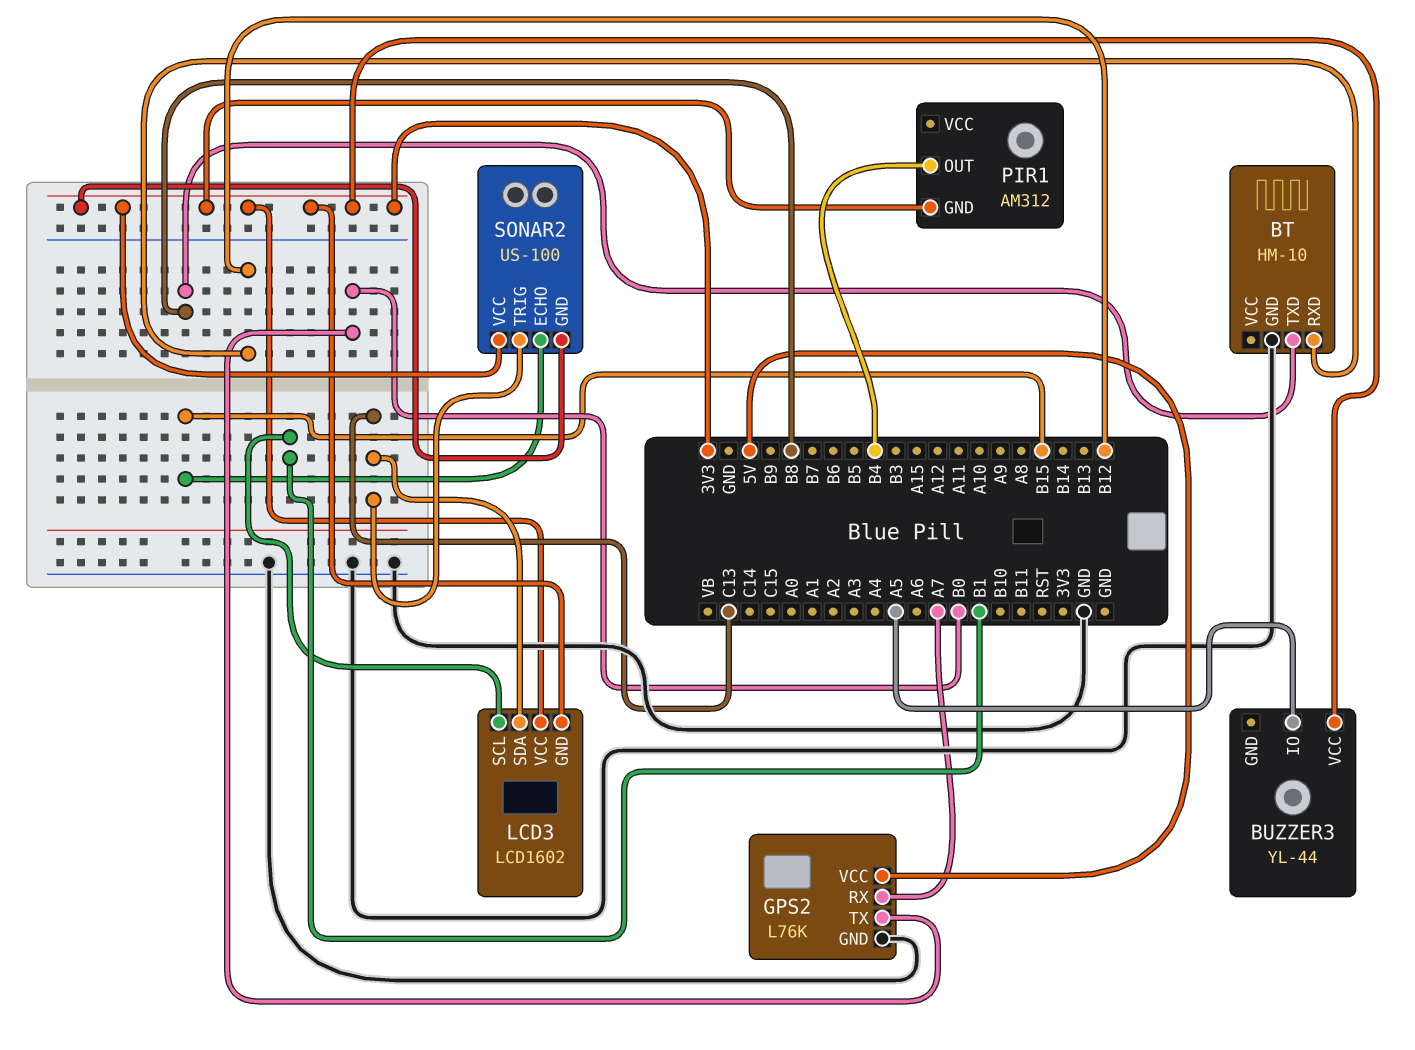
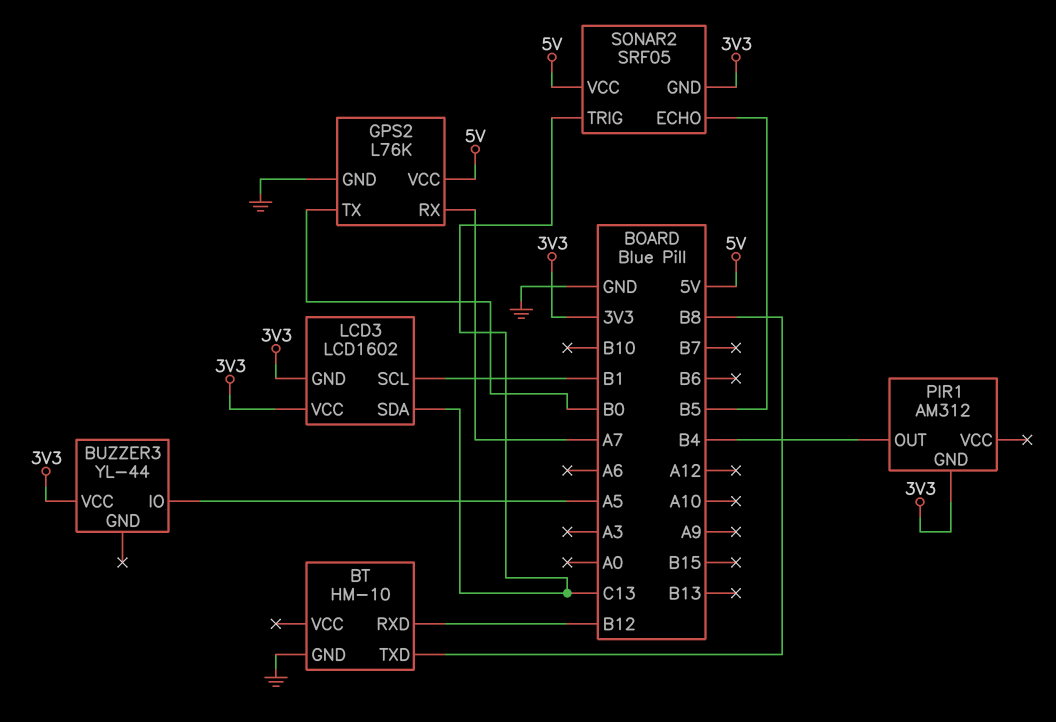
SONAR2: US-100 -> SRF05
SONAR2 pin ECHO: B15 -> B5
SONAR2 pin VCC: 3V3 -> 5V

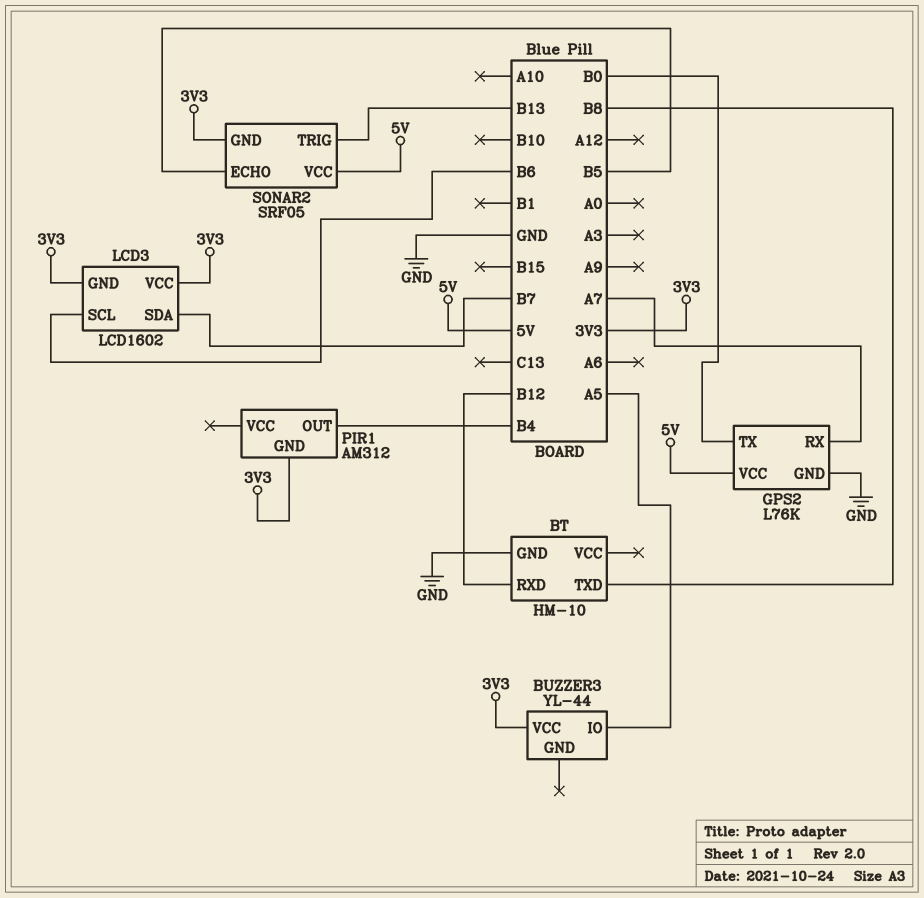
LCD3 pin SCL: B1 -> B6
LCD3 pin SDA: C13 -> B7
SONAR2 pin TRIG: C13 -> B13

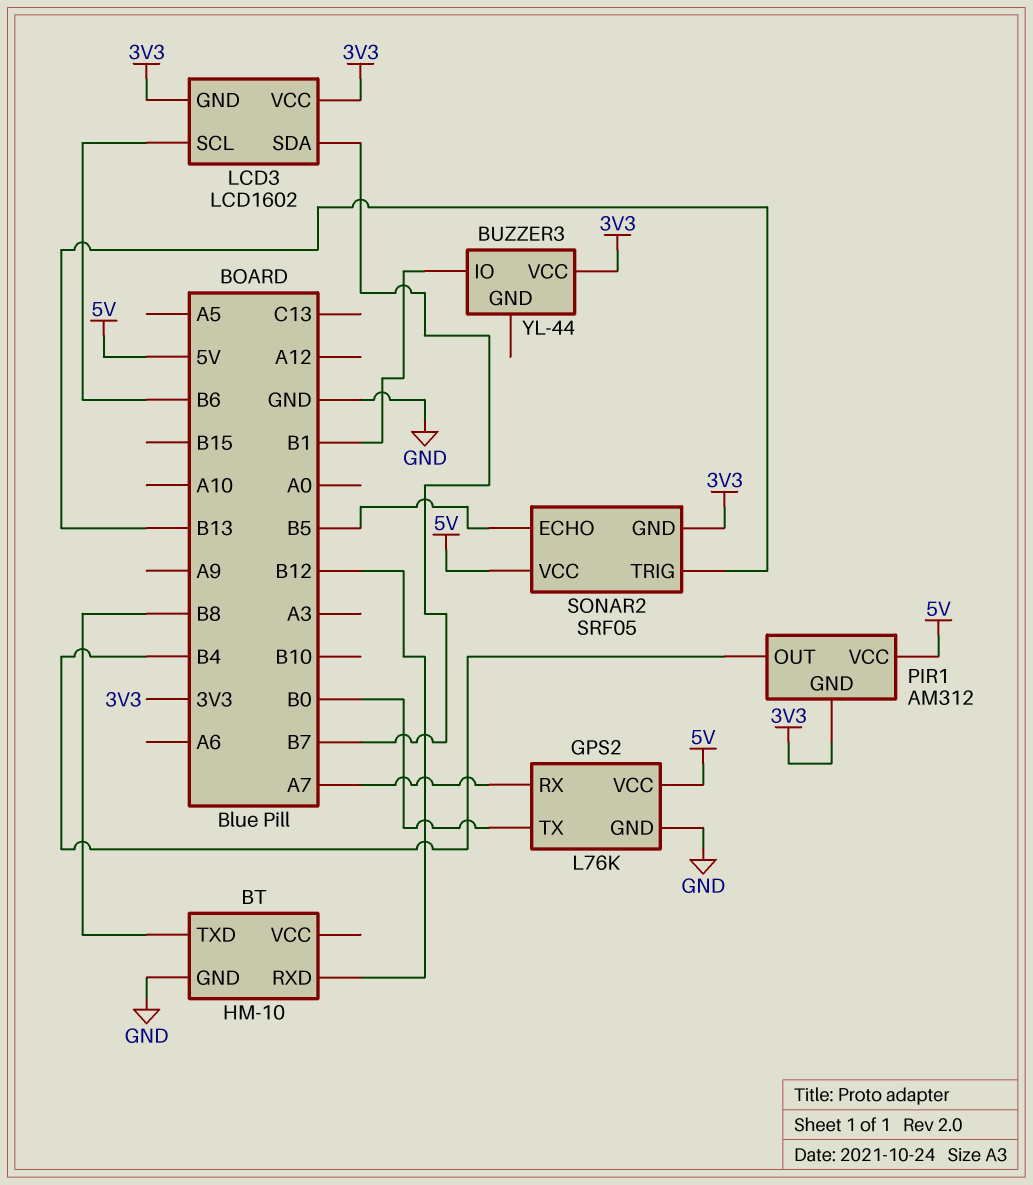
BUZZER3 pin IO: A5 -> B1
PIR1 pin VCC: none -> 5V

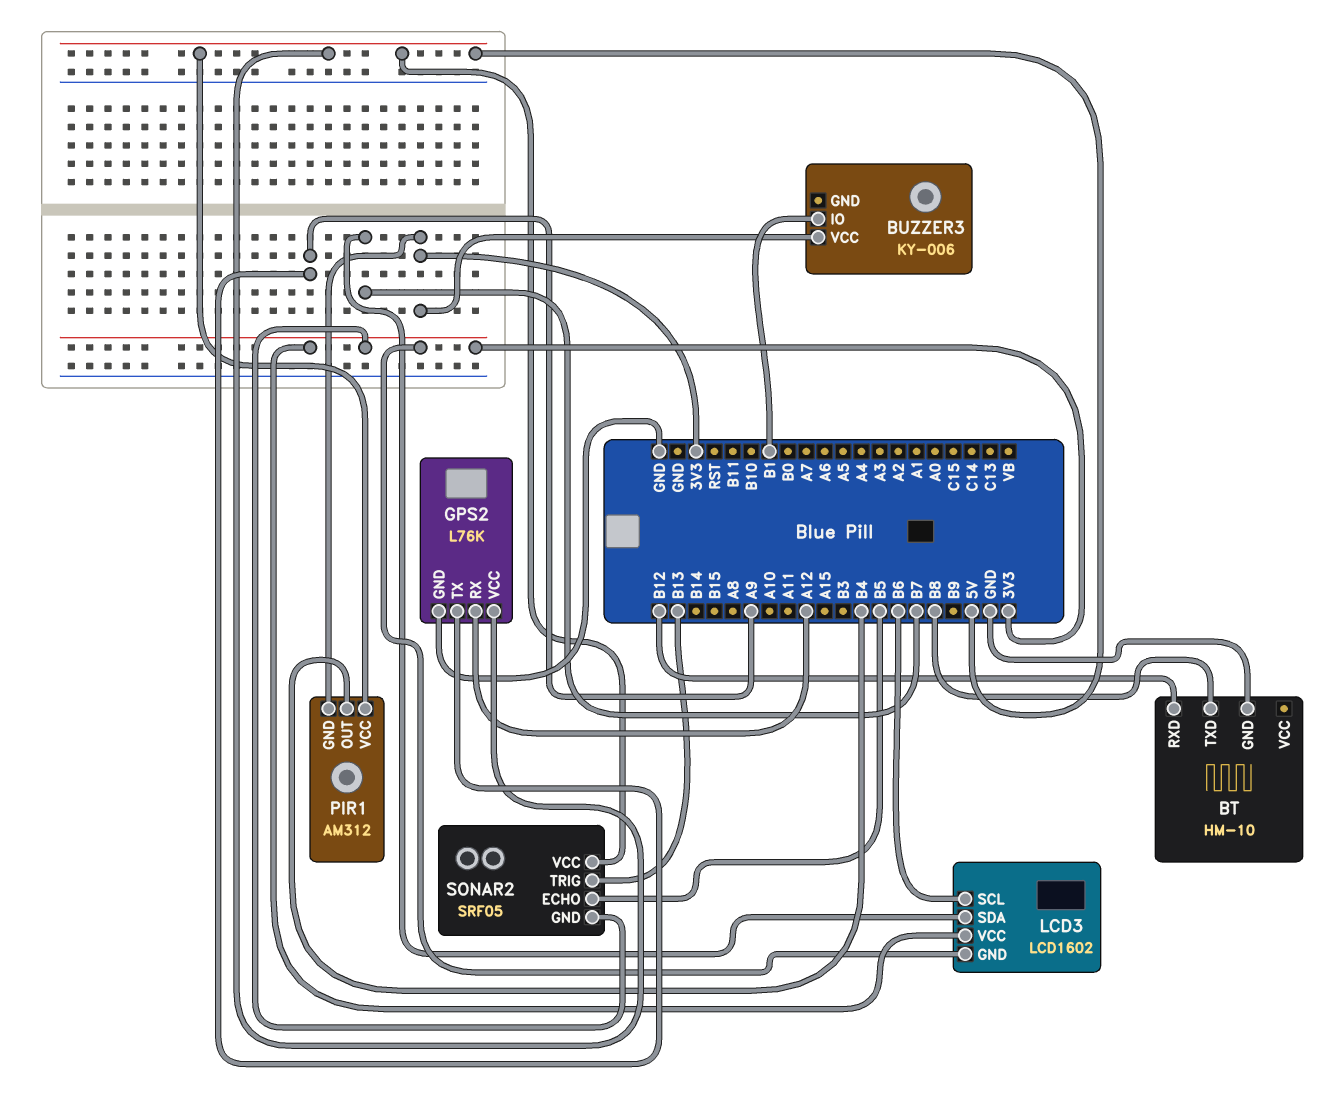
BUZZER3: YL-44 -> KY-006
GPS2 pin RX: A7 -> A12
GPS2 pin TX: B0 -> A9

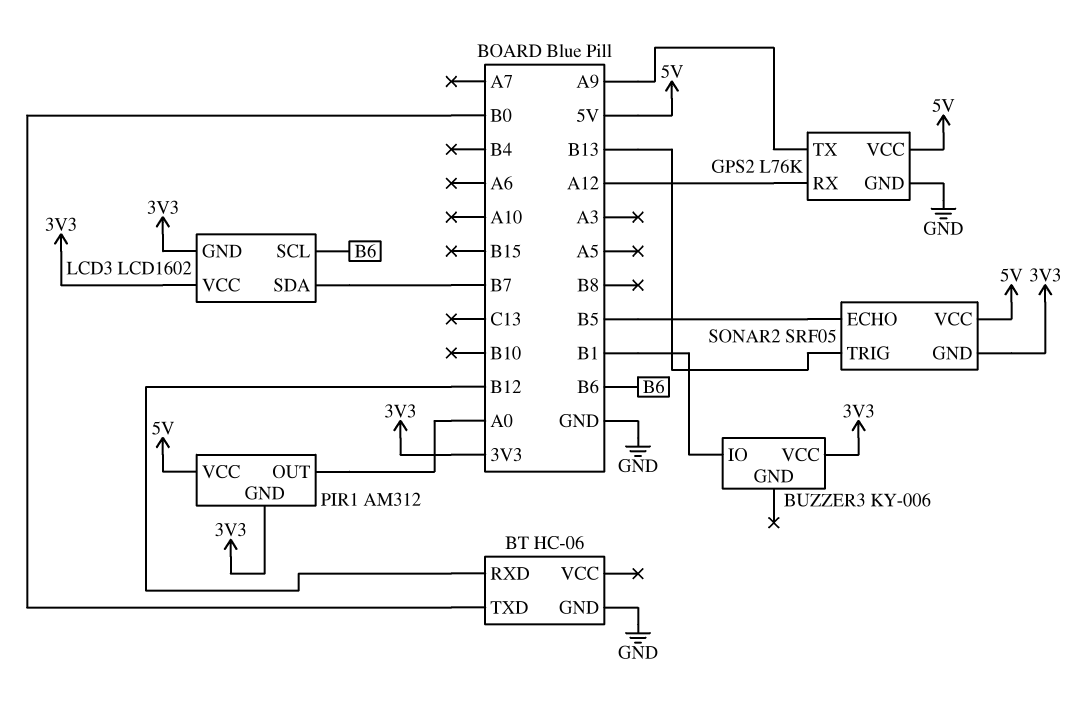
BT: HM-10 -> HC-06
BT pin TXD: B8 -> B0
PIR1 pin OUT: B4 -> A0

